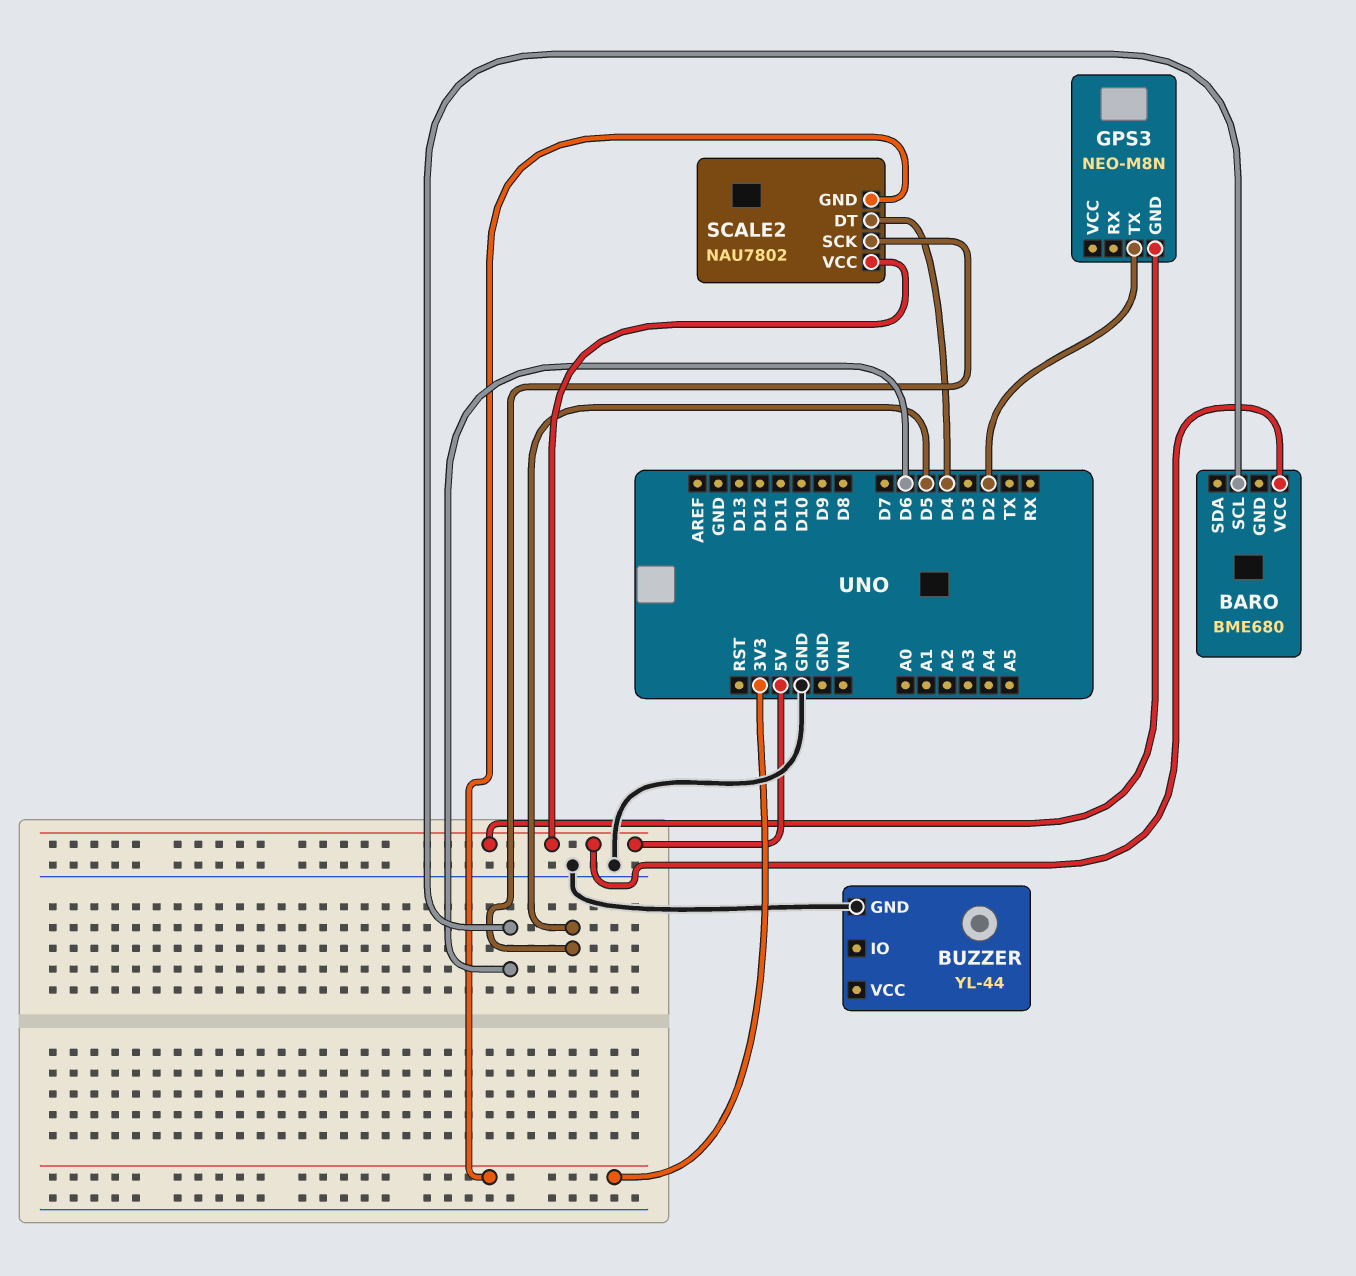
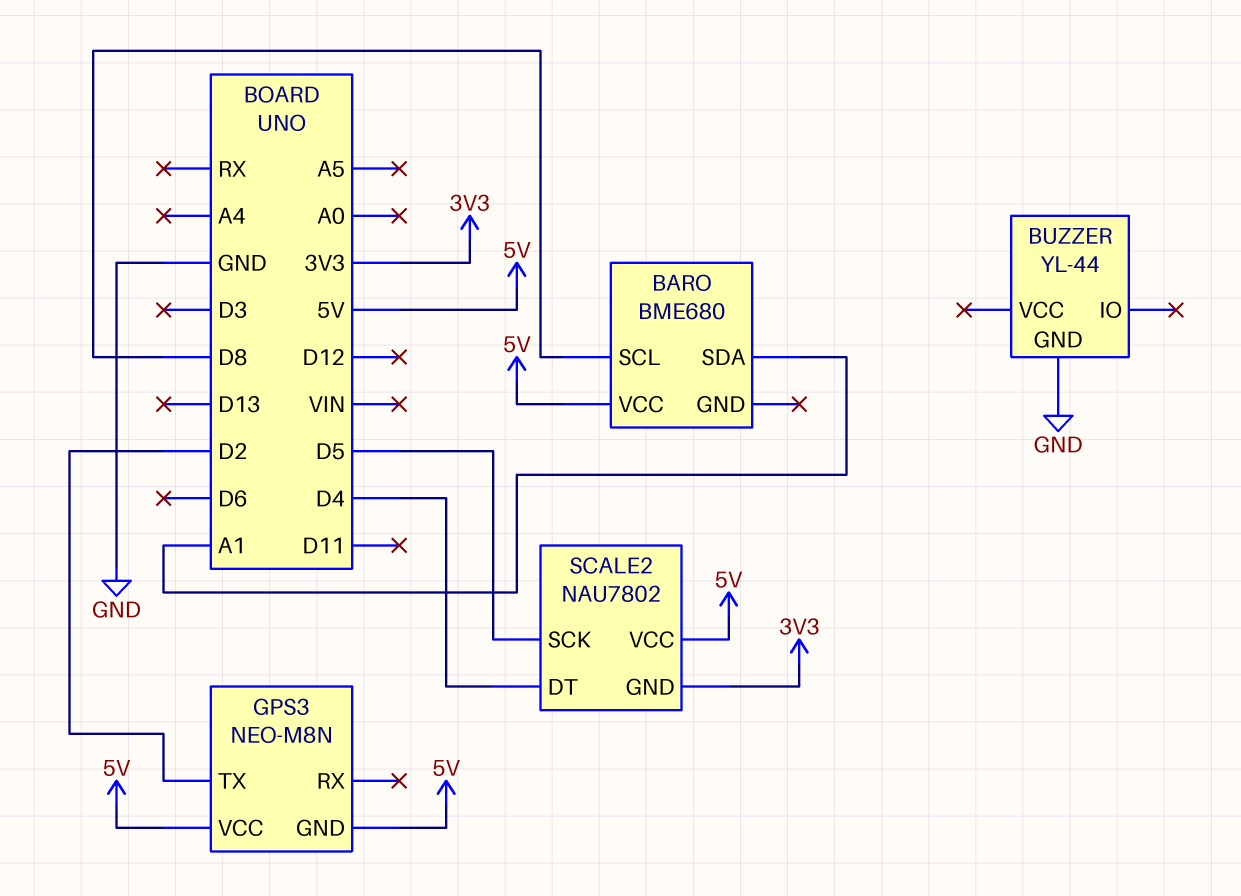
BARO pin SCL: D6 -> D8
BARO pin SDA: none -> A1
GPS3 pin VCC: none -> 5V

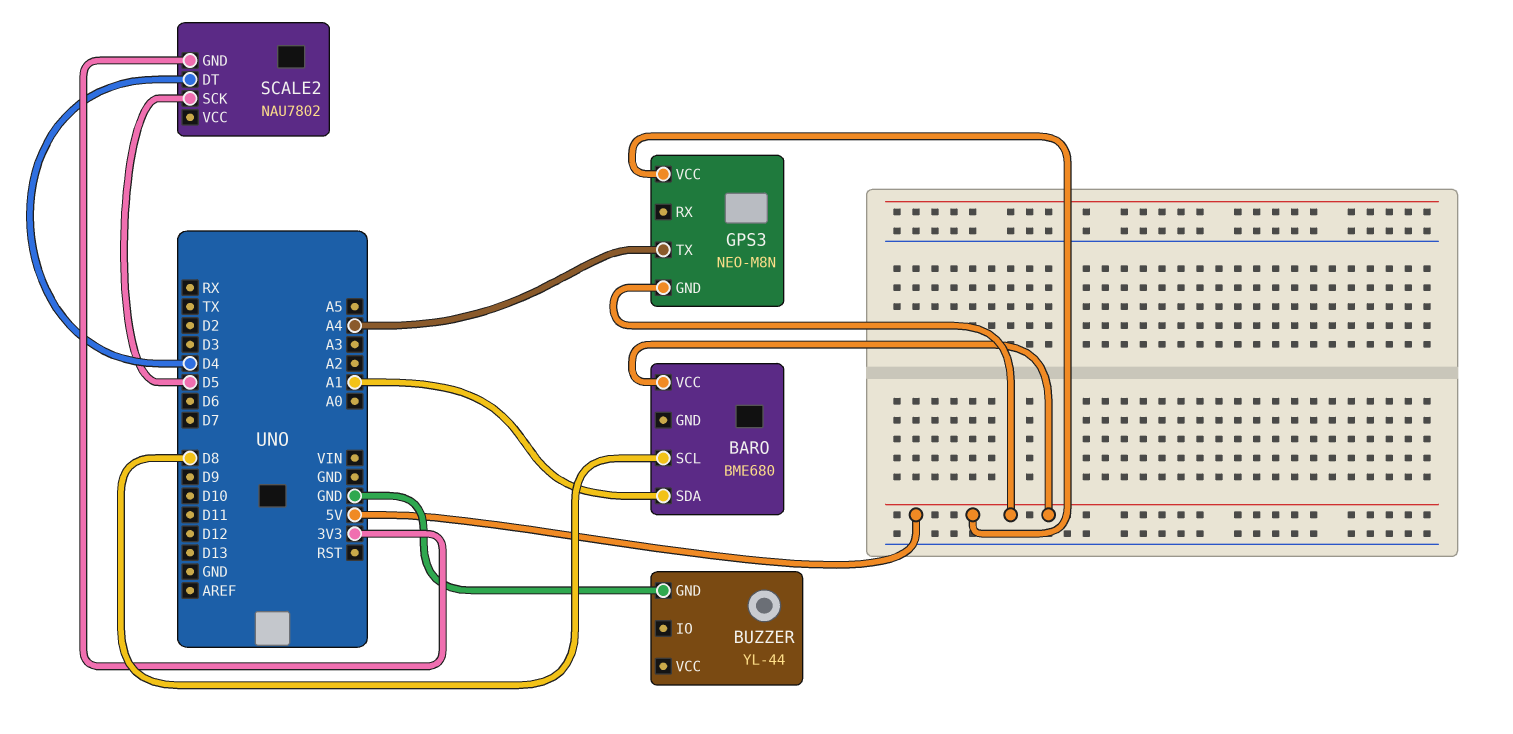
GPS3 pin TX: D2 -> A4
SCALE2 pin VCC: 5V -> none

